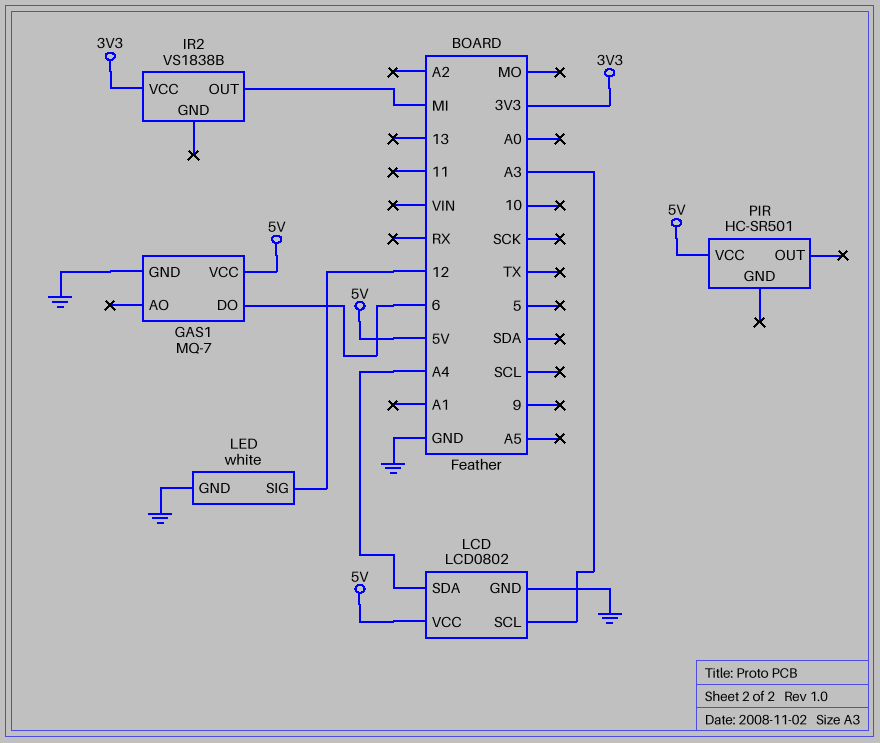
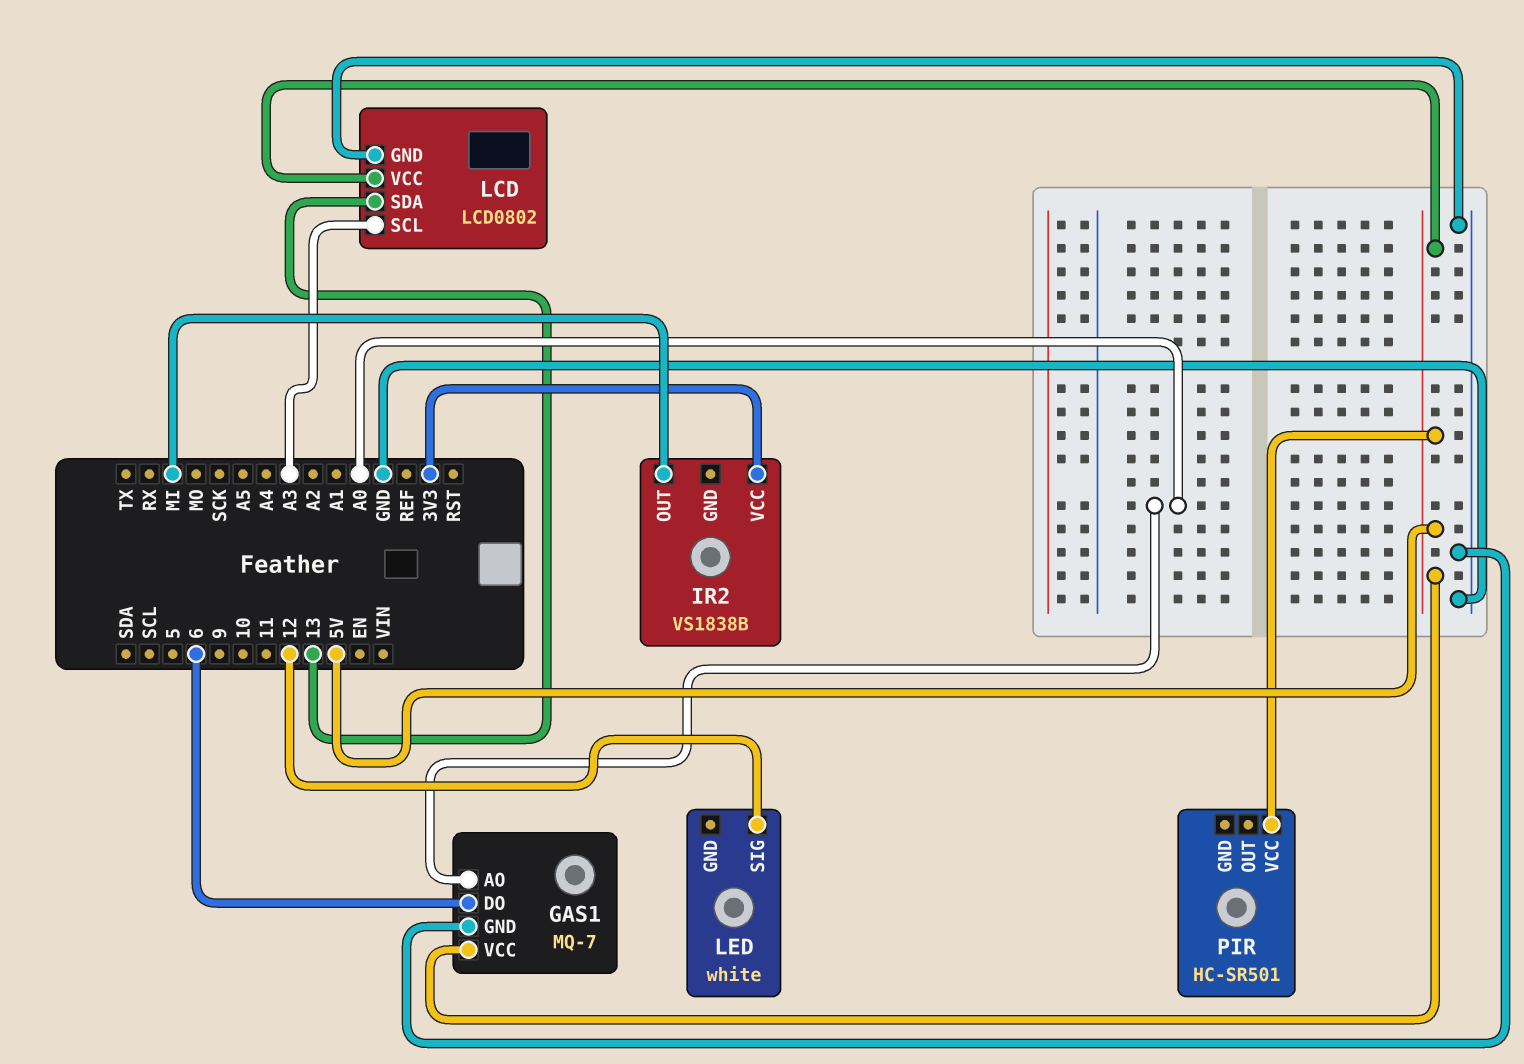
GAS1 pin AO: none -> A0
LCD pin SDA: A4 -> 13
LED pin GND: GND -> none

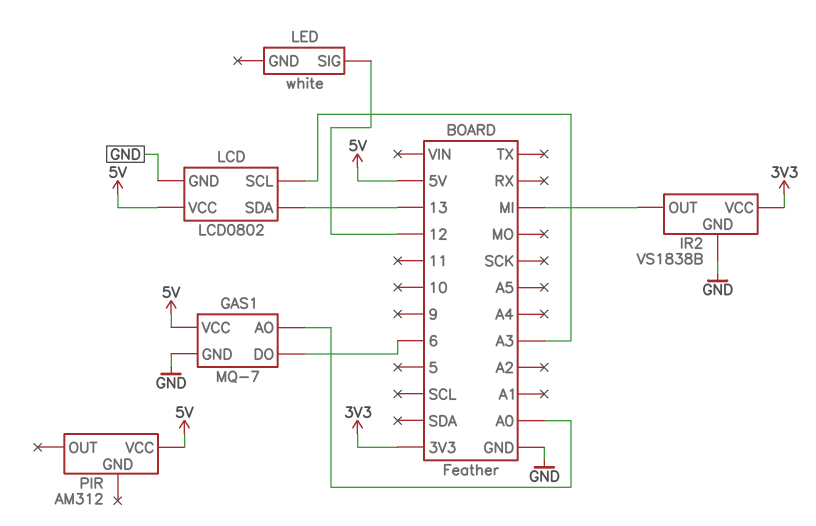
IR2 pin GND: none -> GND
PIR: HC-SR501 -> AM312

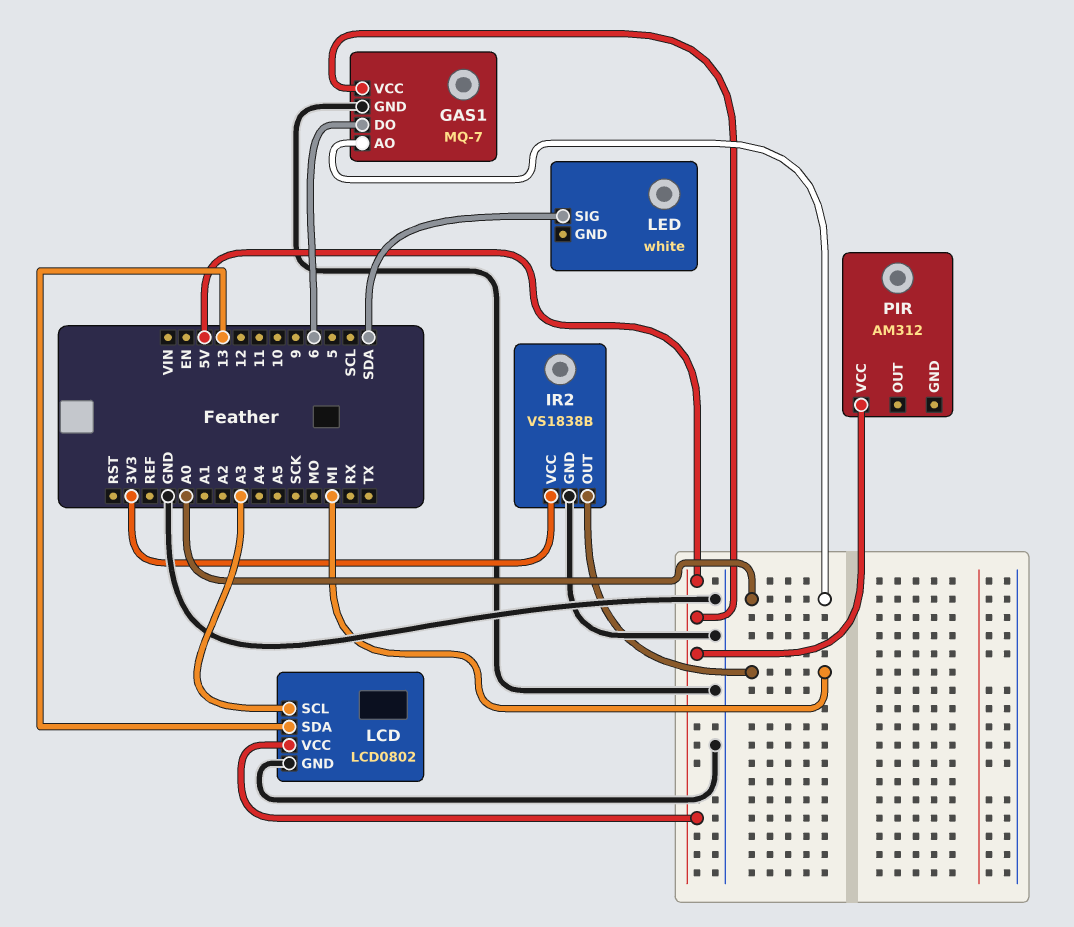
LED pin SIG: 12 -> SDA

